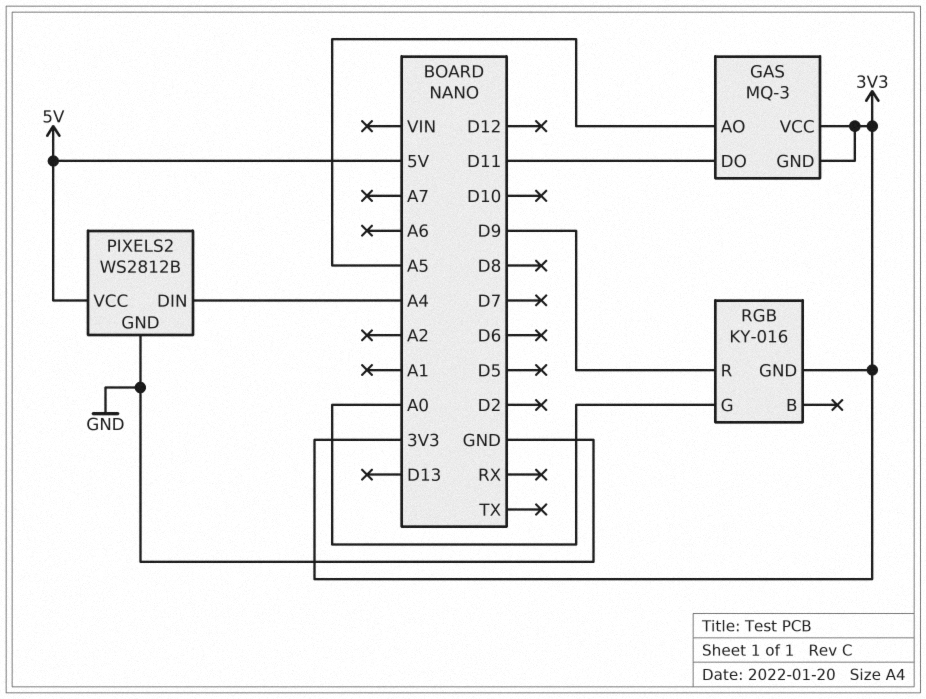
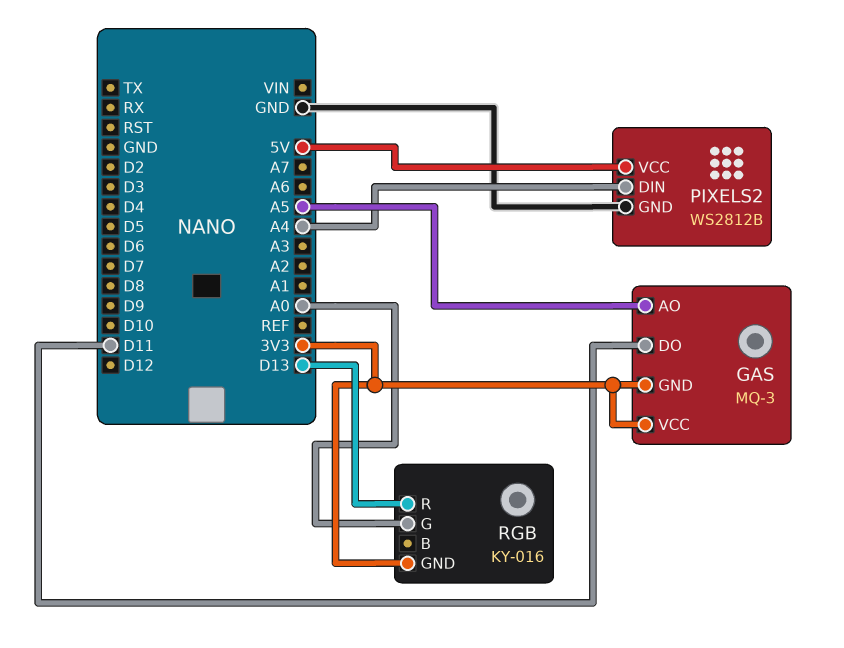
RGB pin R: D9 -> D13

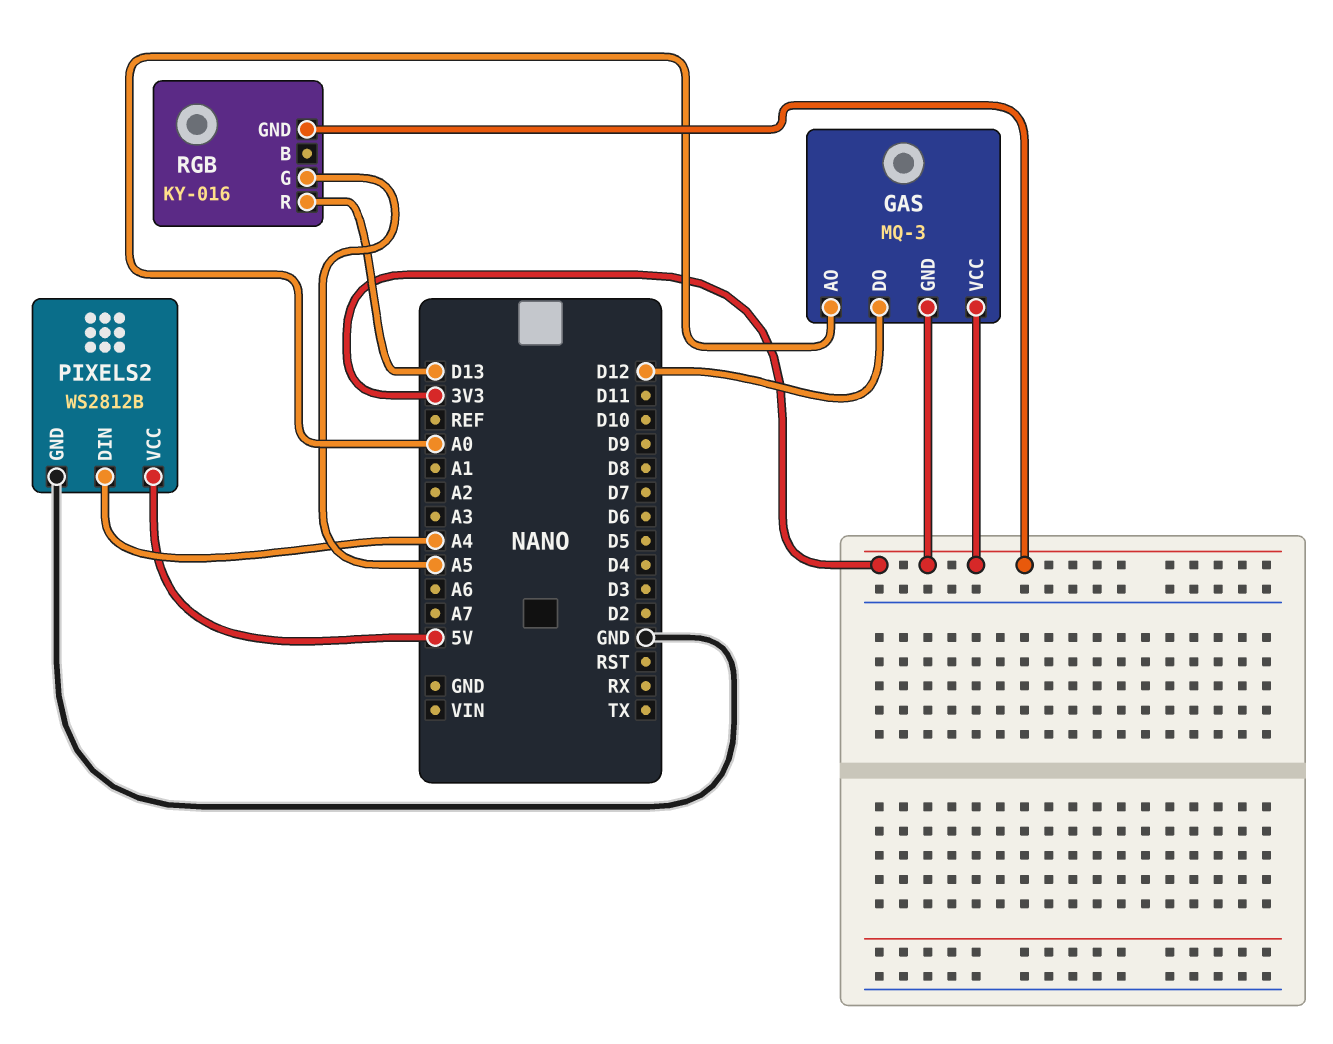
GAS pin AO: A5 -> A0
GAS pin DO: D11 -> D12
RGB pin G: A0 -> A5

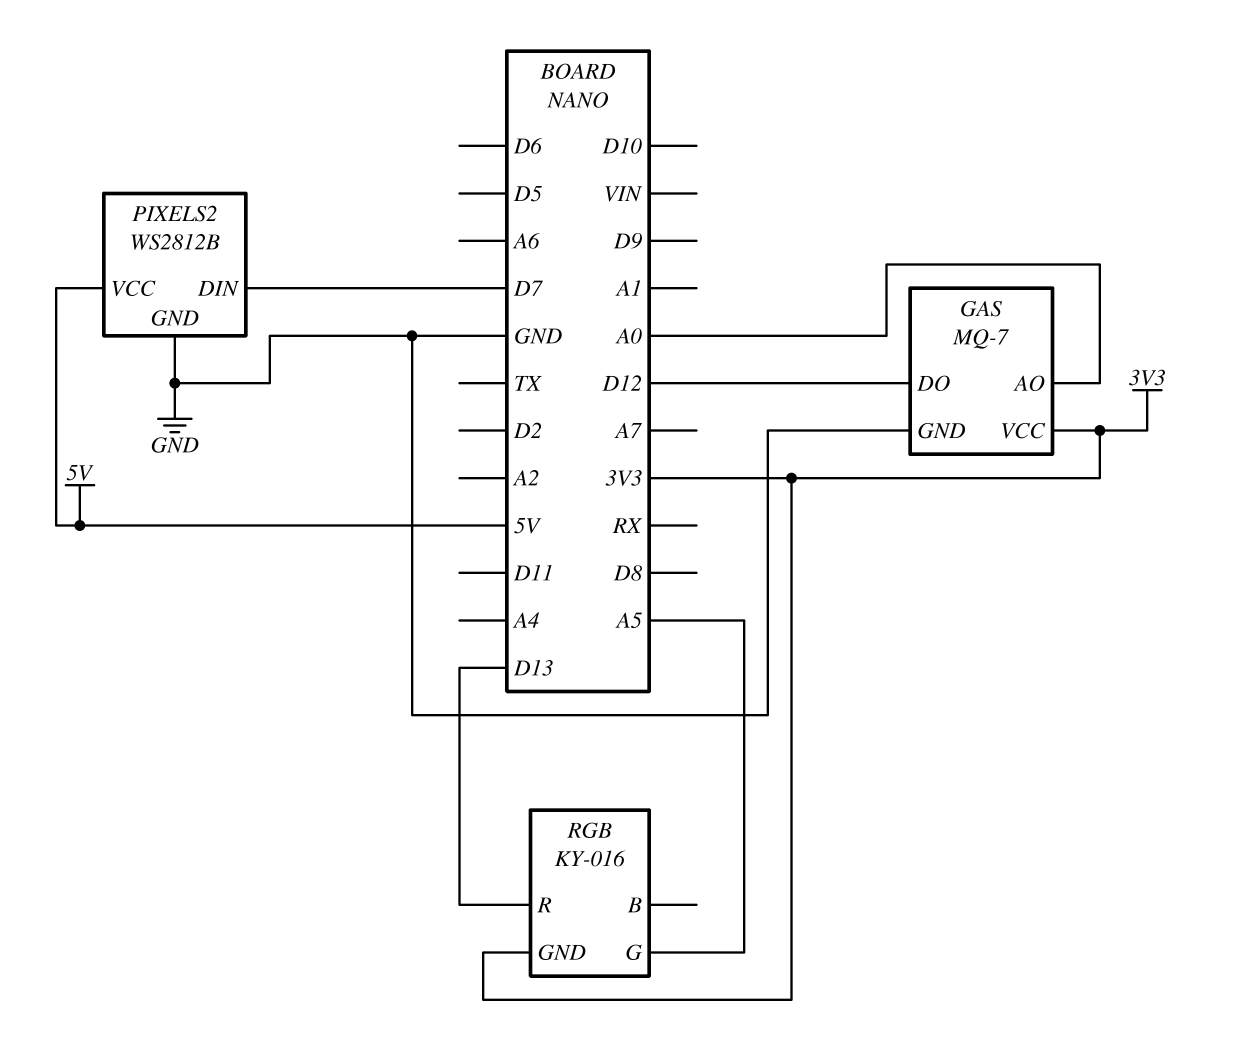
GAS: MQ-3 -> MQ-7
GAS pin GND: 3V3 -> GND
PIXELS2 pin DIN: A4 -> D7

